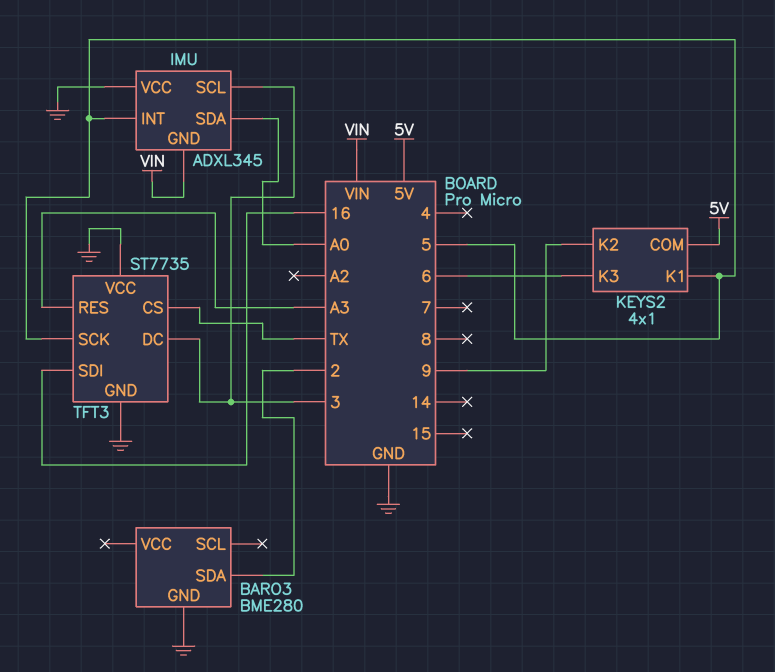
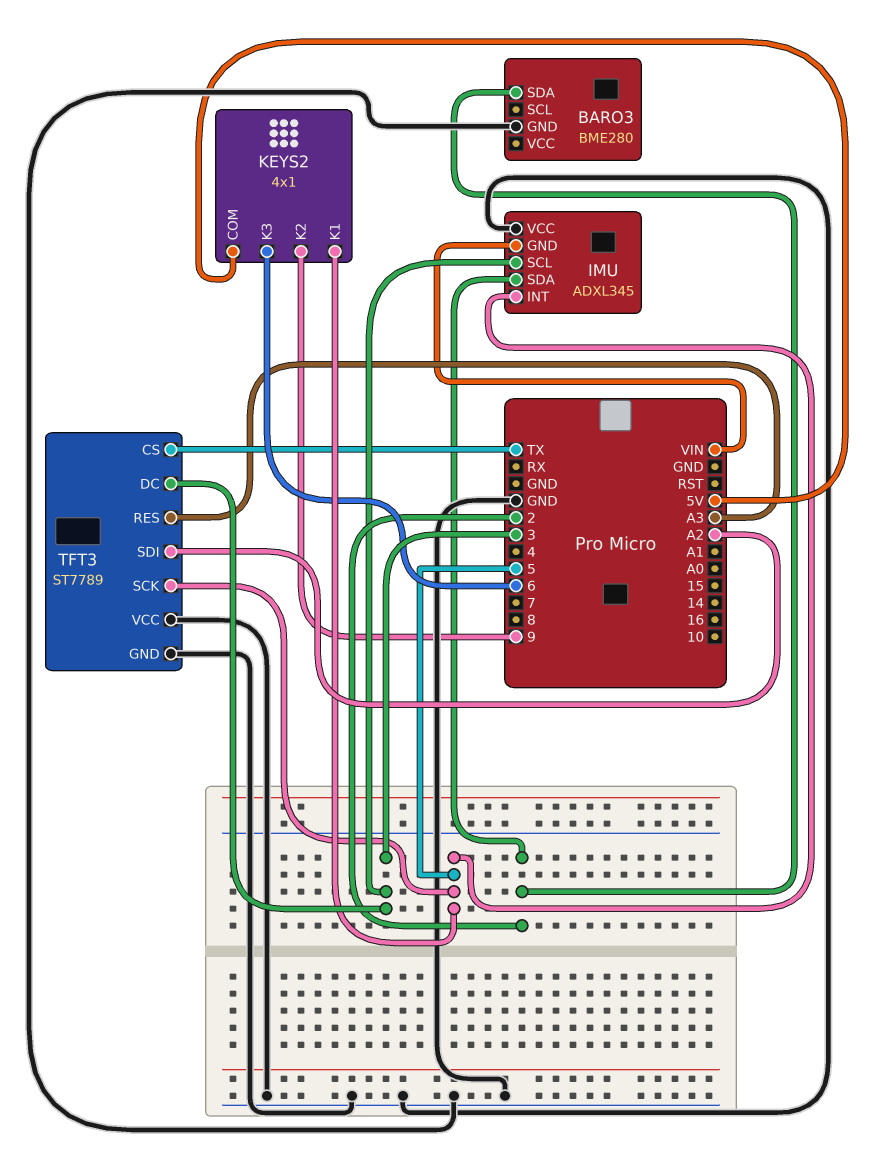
IMU pin SDA: A0 -> 2
TFT3: ST7735 -> ST7789
TFT3 pin SDI: 16 -> A2

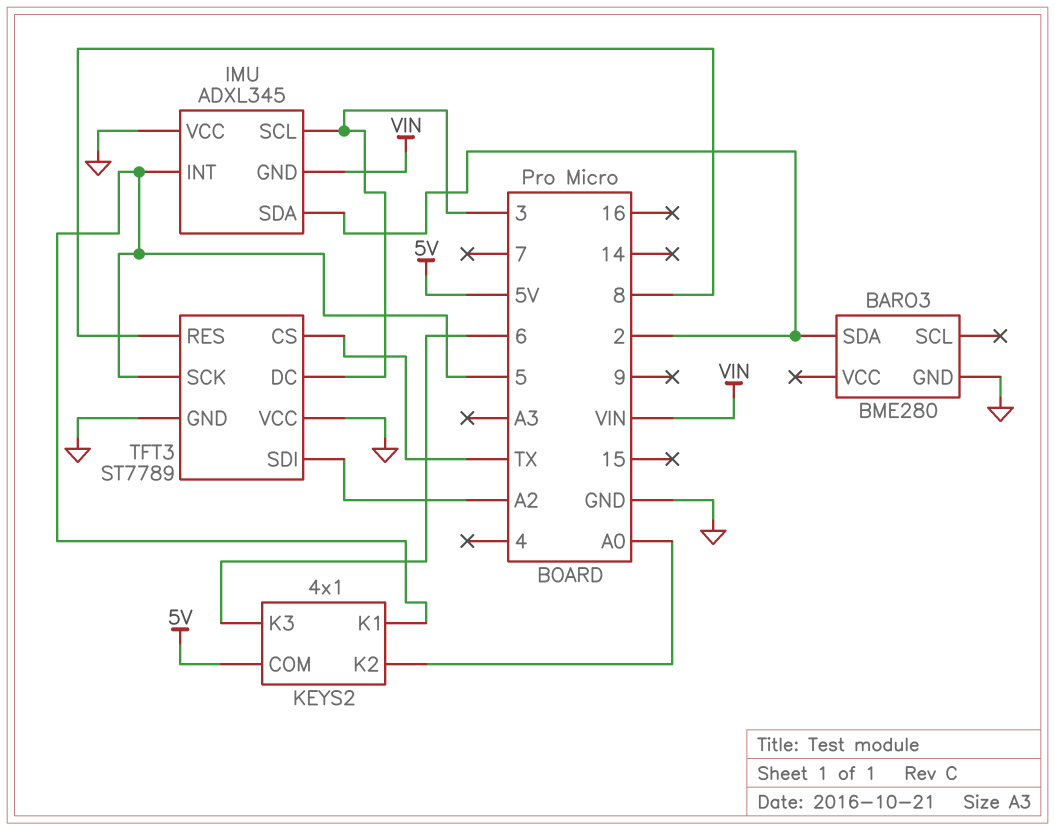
KEYS2 pin K2: 9 -> A0
TFT3 pin RES: A3 -> 8

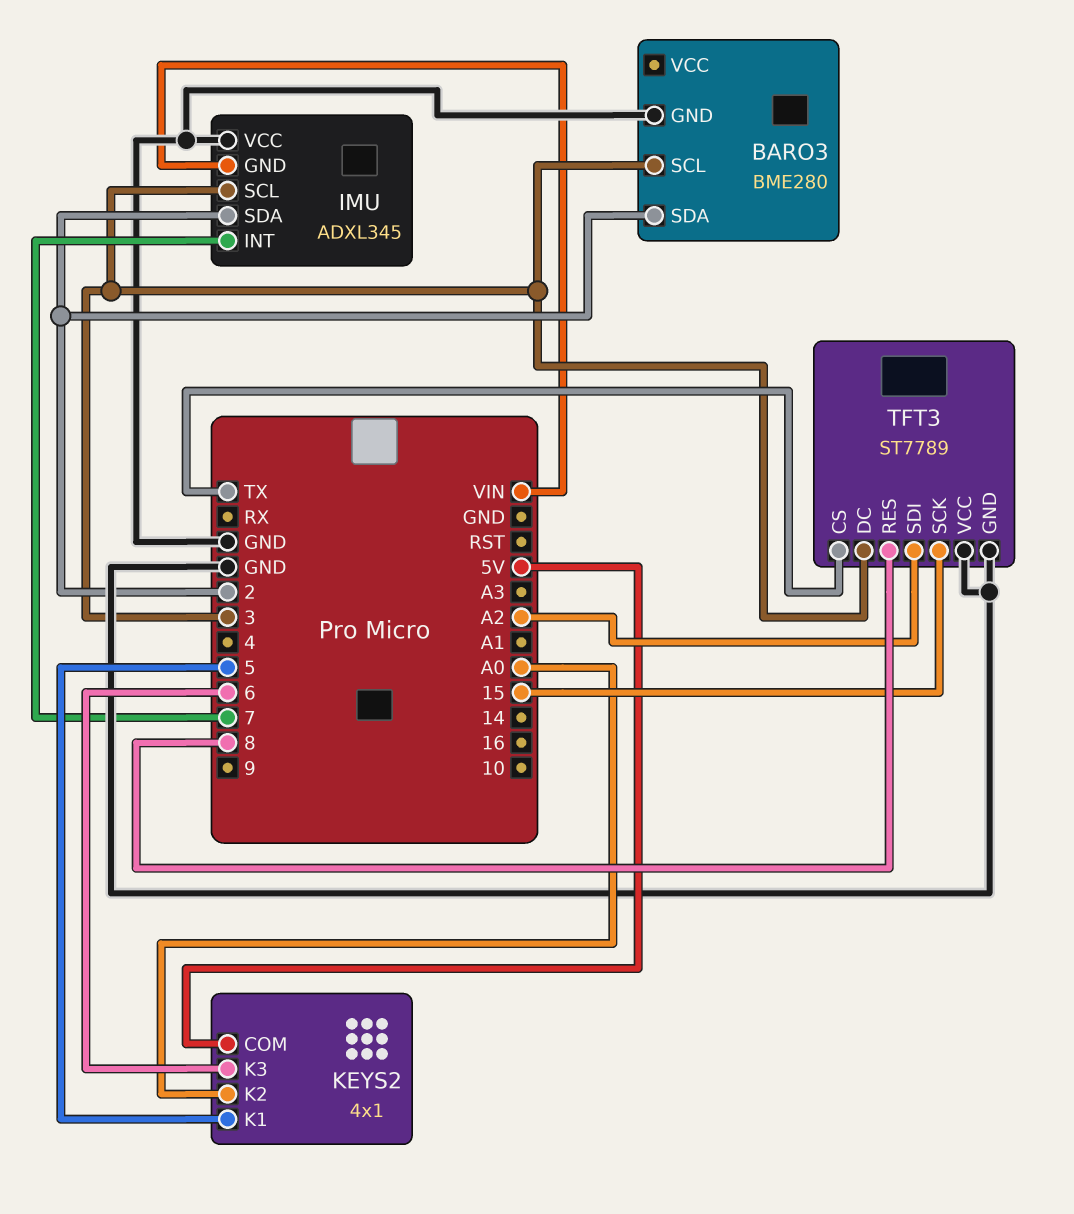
BARO3 pin SCL: none -> 3
IMU pin INT: 5 -> 7
TFT3 pin SCK: 5 -> 15

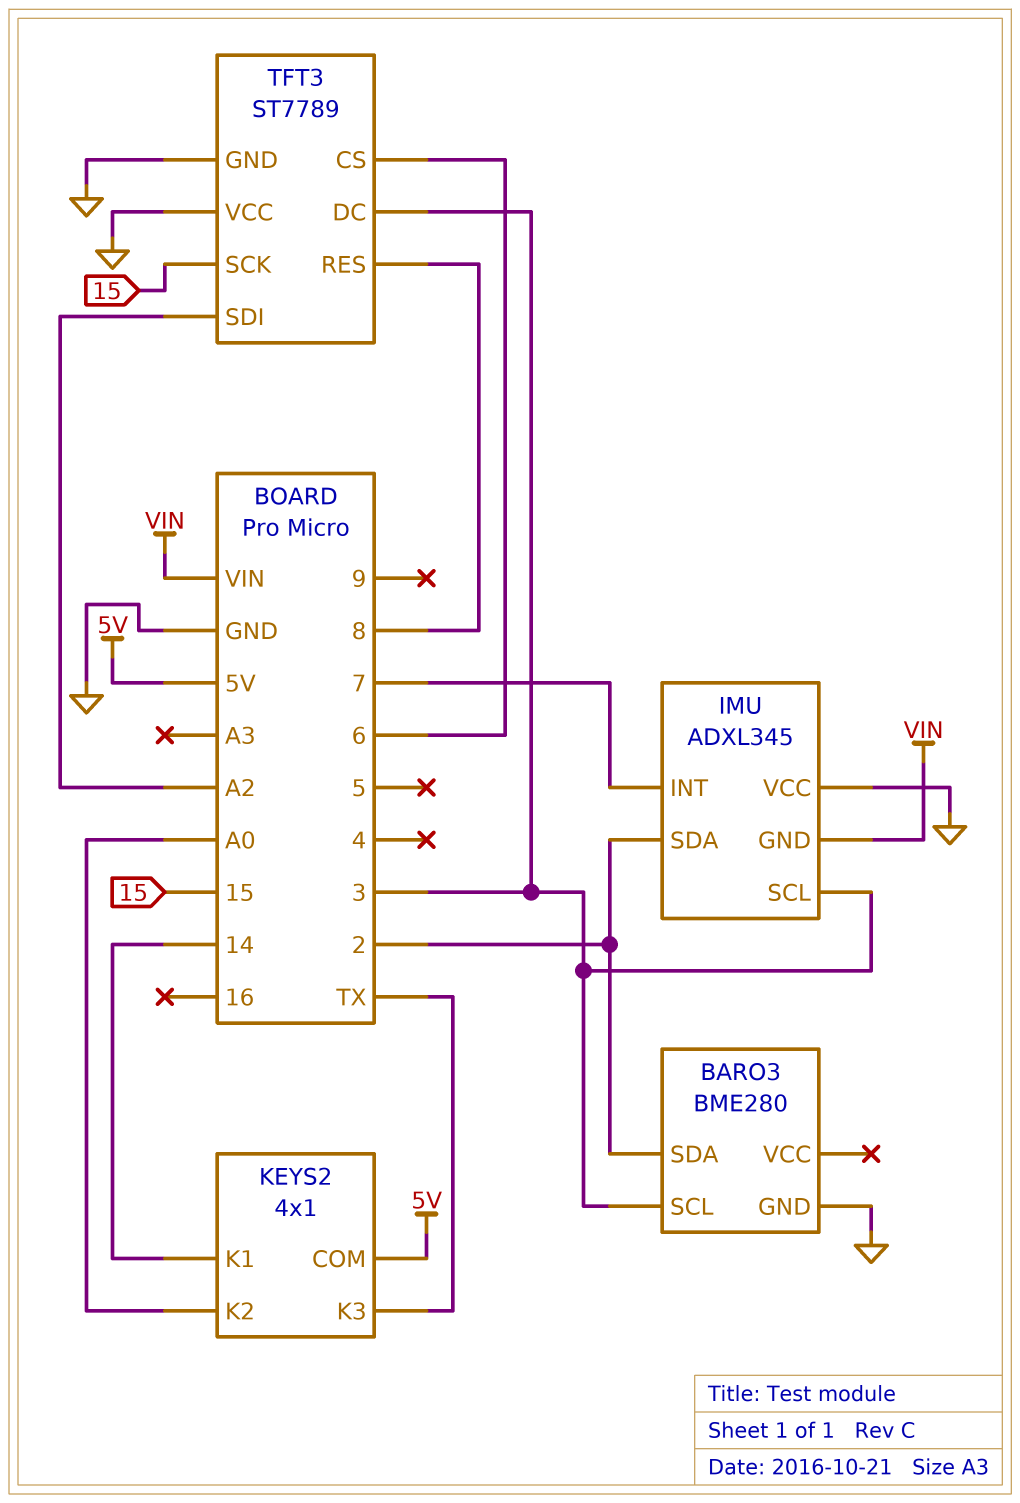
KEYS2 pin K1: 5 -> 14
KEYS2 pin K3: 6 -> TX
TFT3 pin CS: TX -> 6

